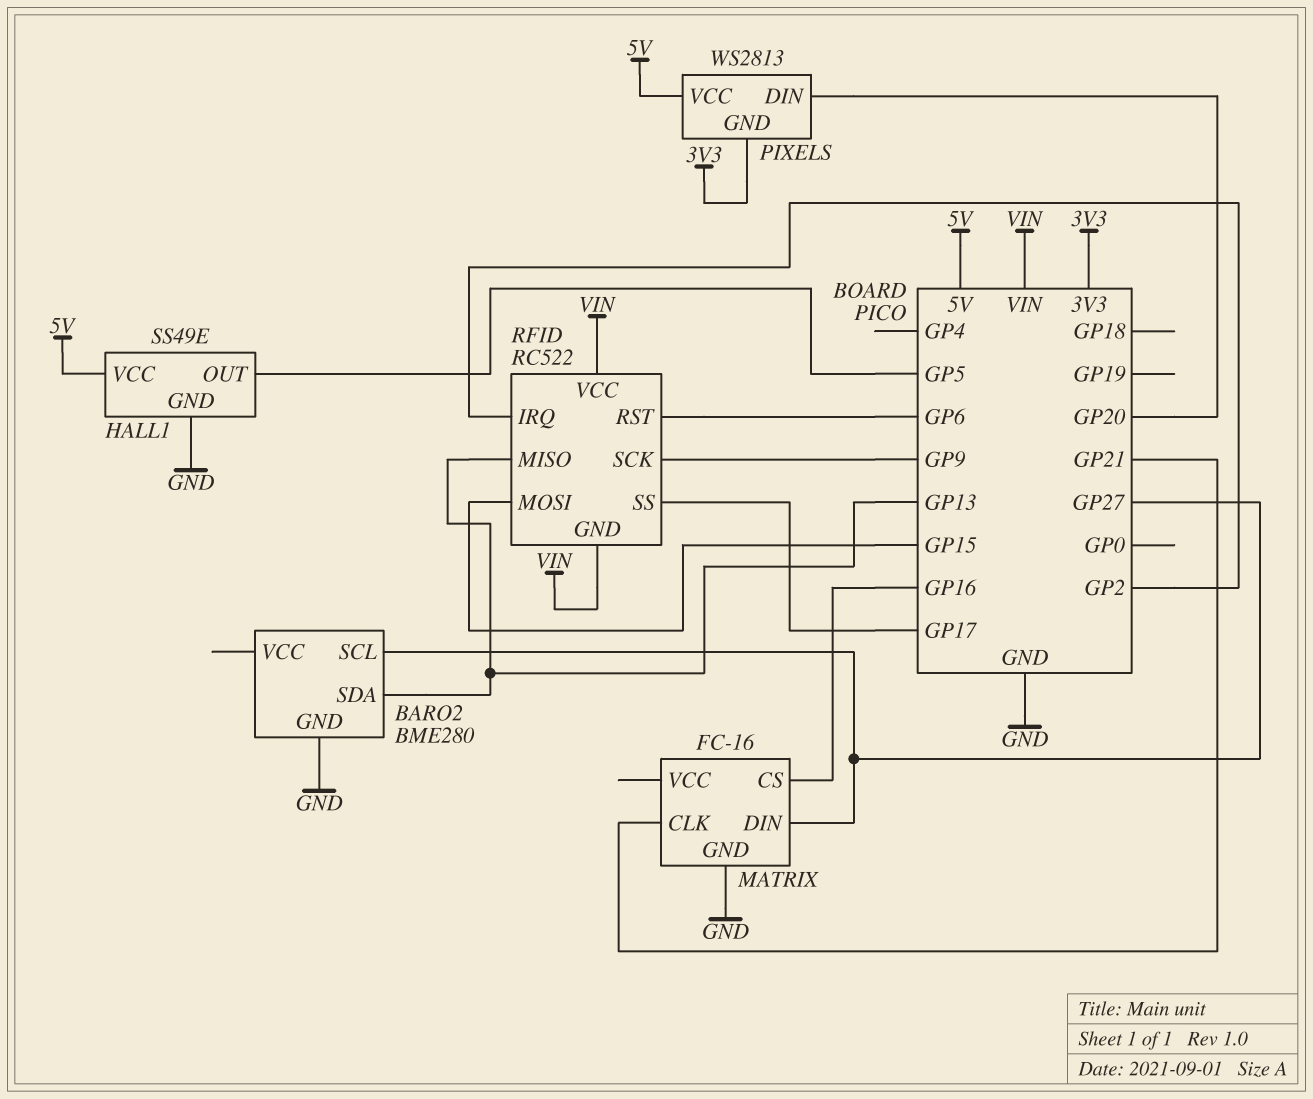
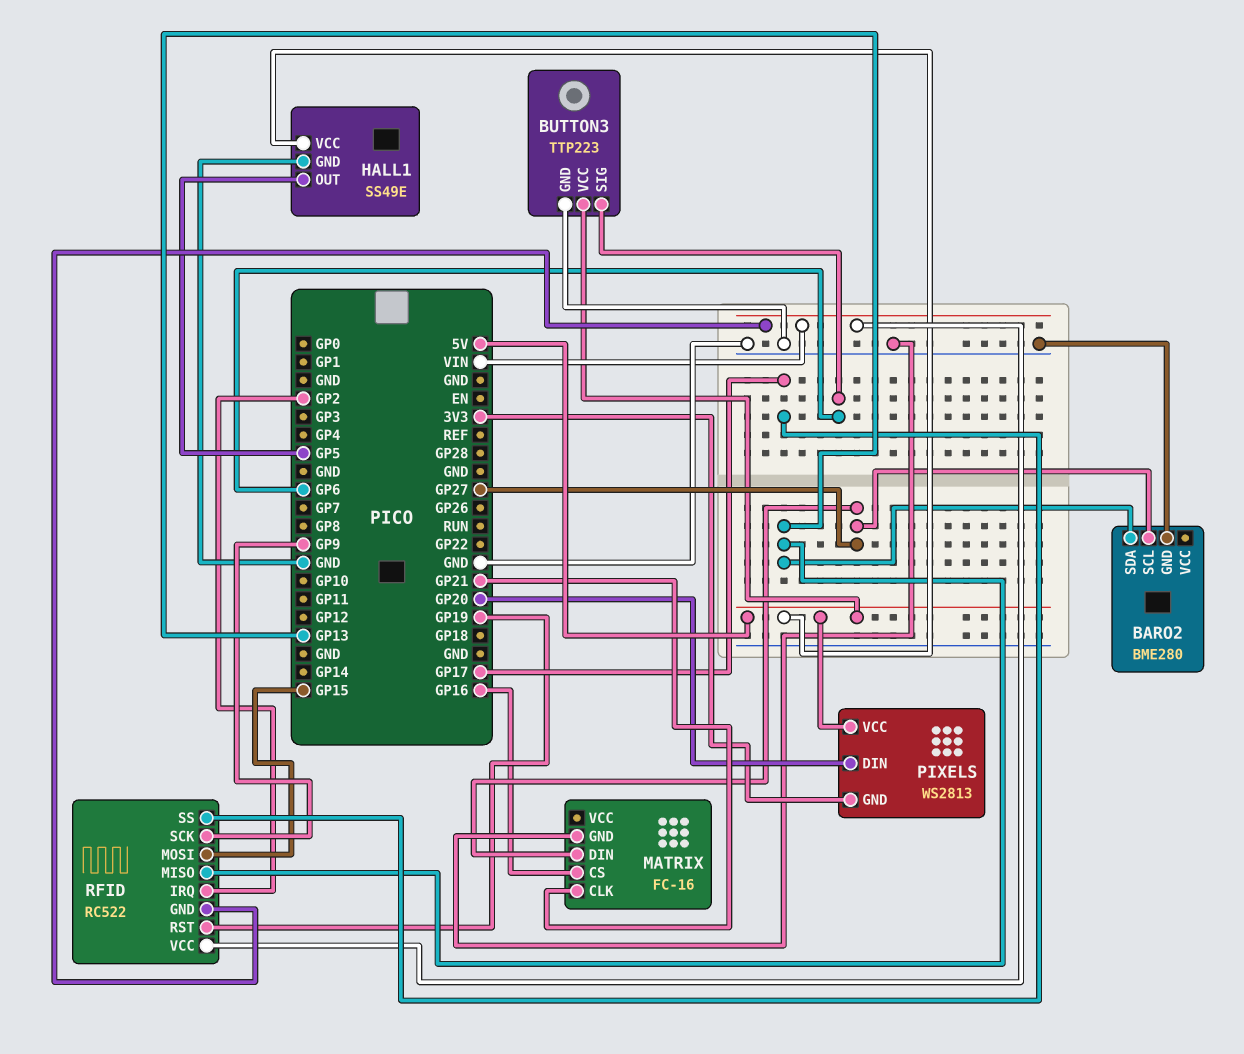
BUTTON3: none -> TTP223
BUTTON3 pin GND: none -> GND
BUTTON3 pin SIG: none -> GP6
BUTTON3 pin VCC: none -> 5V
RFID pin RST: GP6 -> GP19

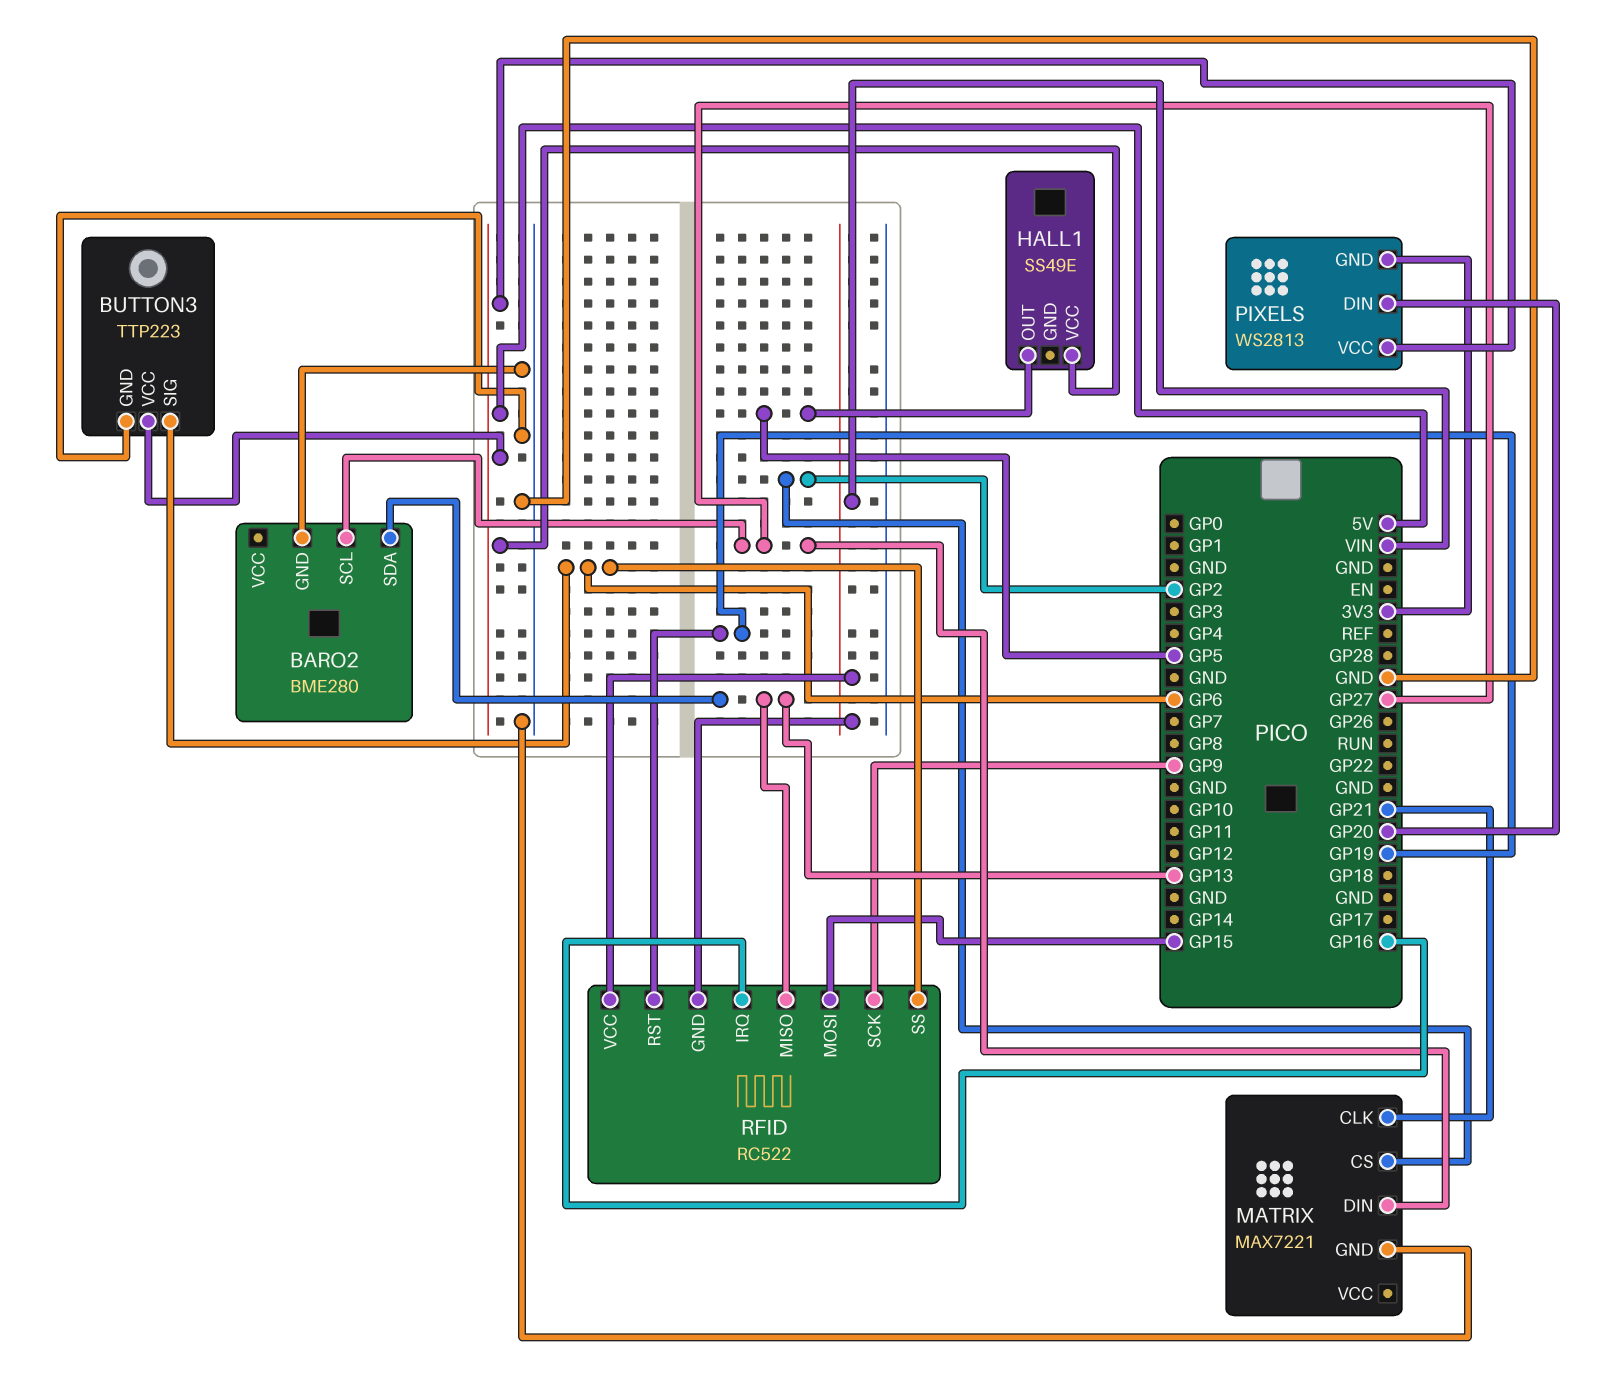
HALL1 pin GND: GND -> none
MATRIX: FC-16 -> MAX7221
MATRIX pin CS: GP16 -> GP2
RFID pin IRQ: GP2 -> GP16
RFID pin SS: GP17 -> GP6

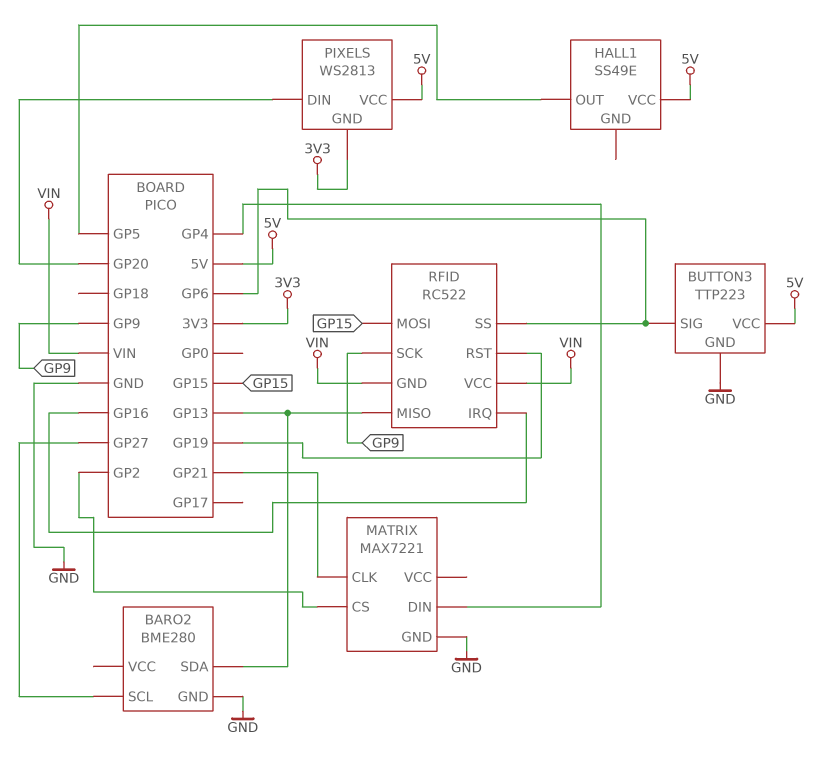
MATRIX pin DIN: GP27 -> GP4

